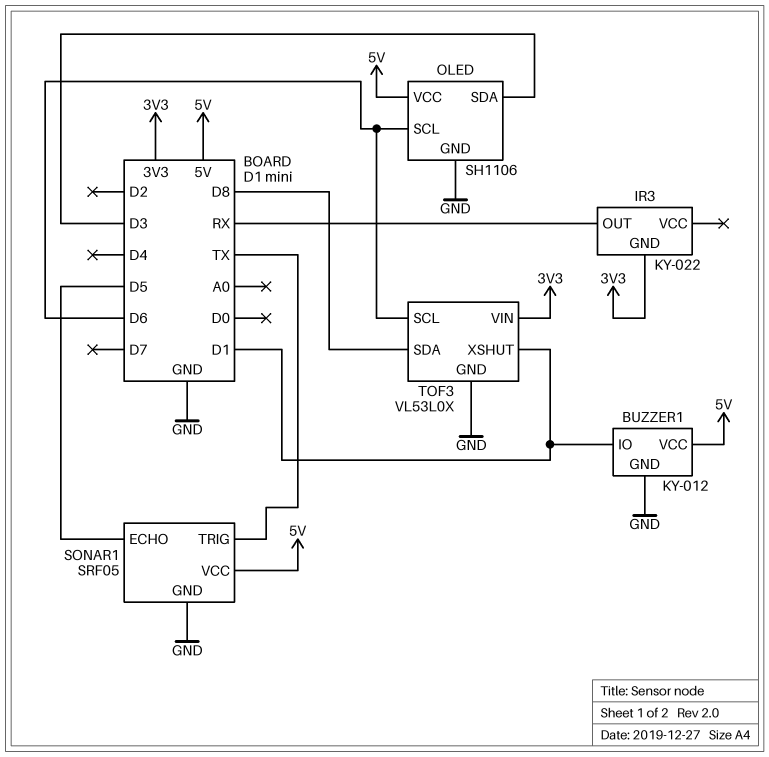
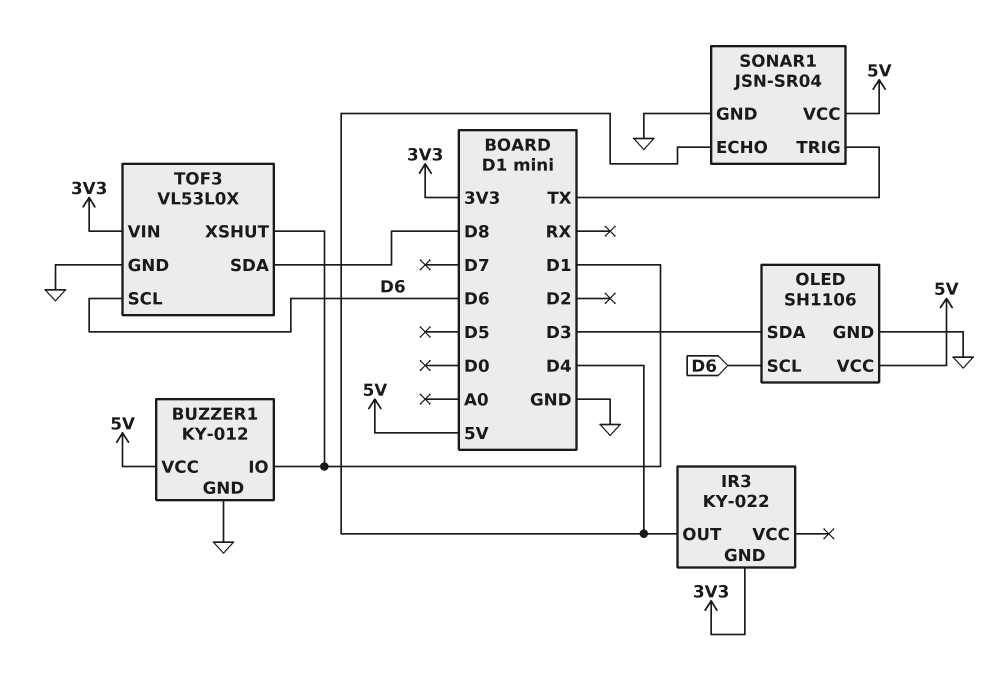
IR3 pin OUT: RX -> D4
SONAR1: SRF05 -> JSN-SR04
SONAR1 pin ECHO: D5 -> D4

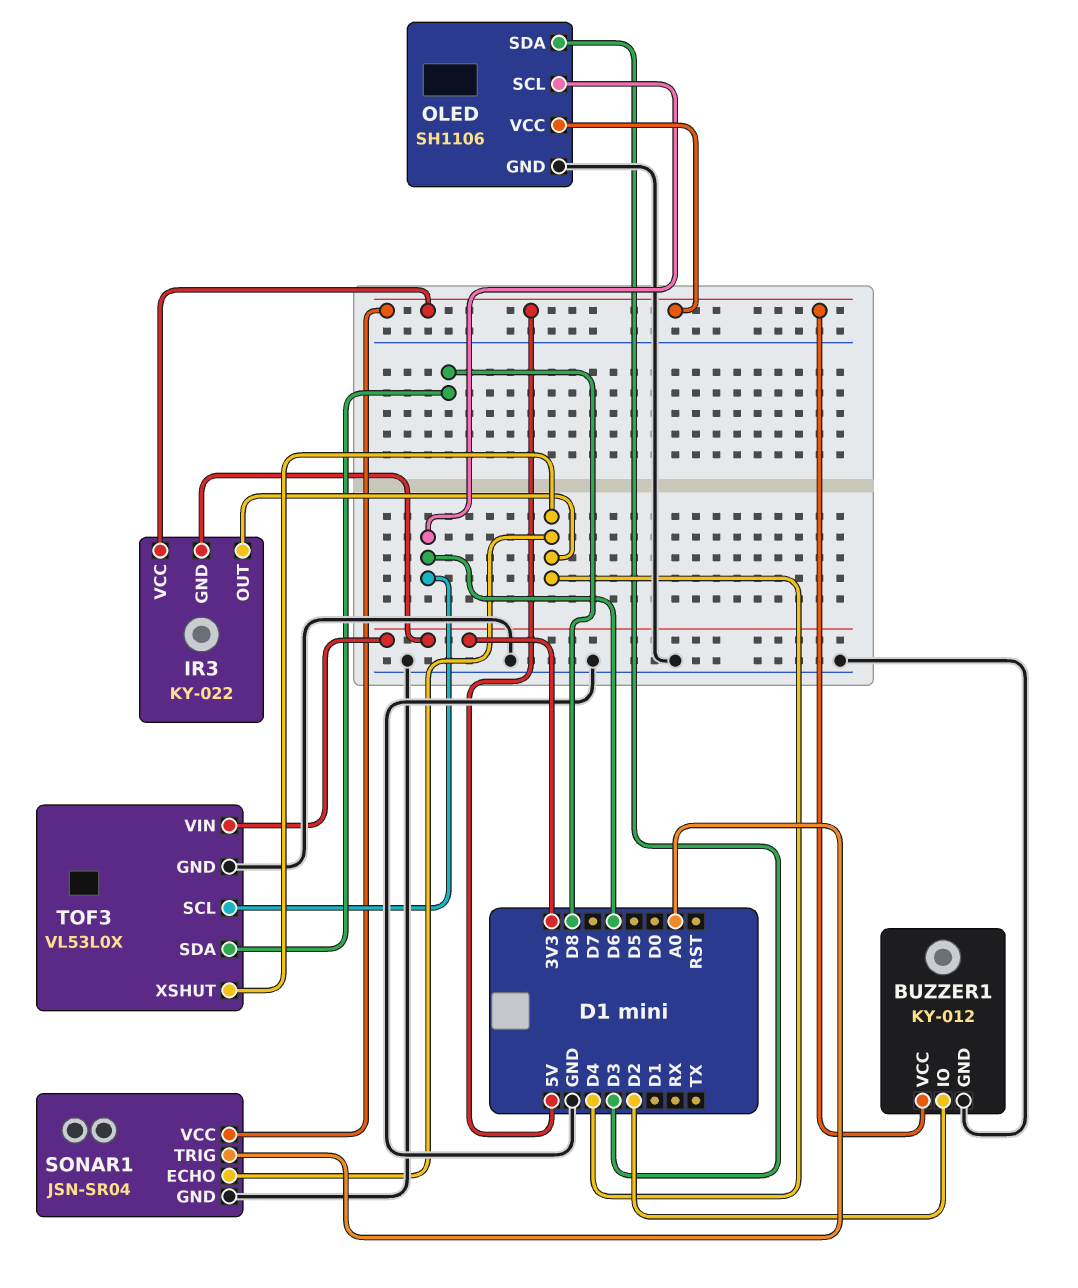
BUZZER1 pin IO: D1 -> D2
IR3 pin VCC: none -> 5V
SONAR1 pin TRIG: TX -> A0
TOF3 pin XSHUT: D1 -> D4

